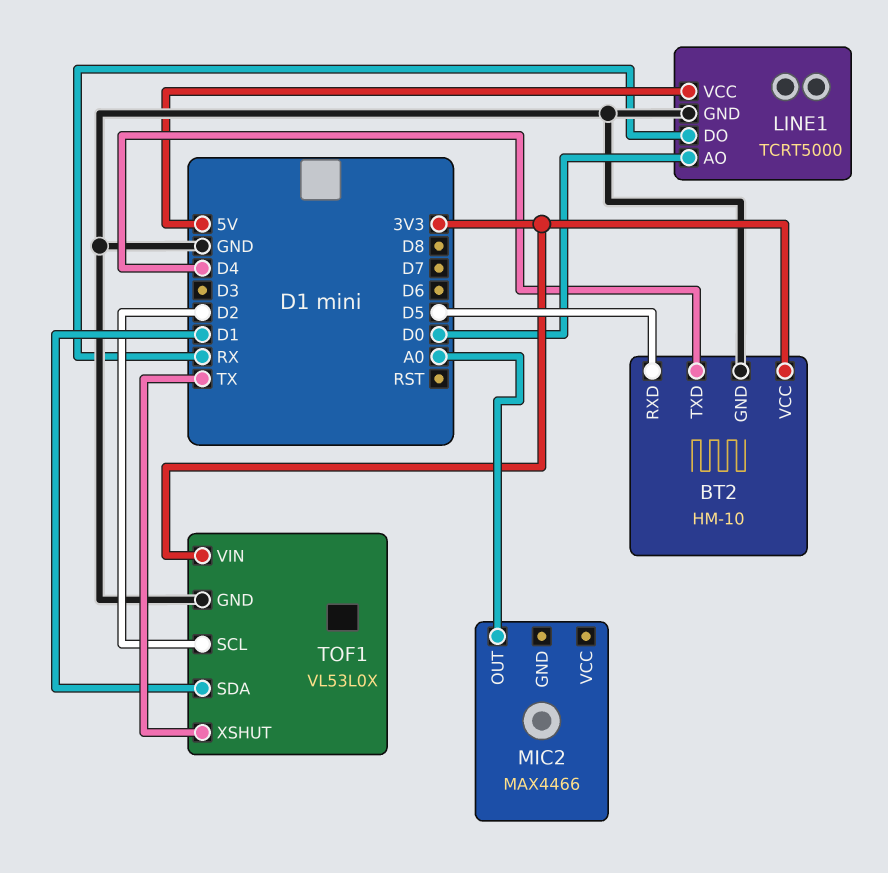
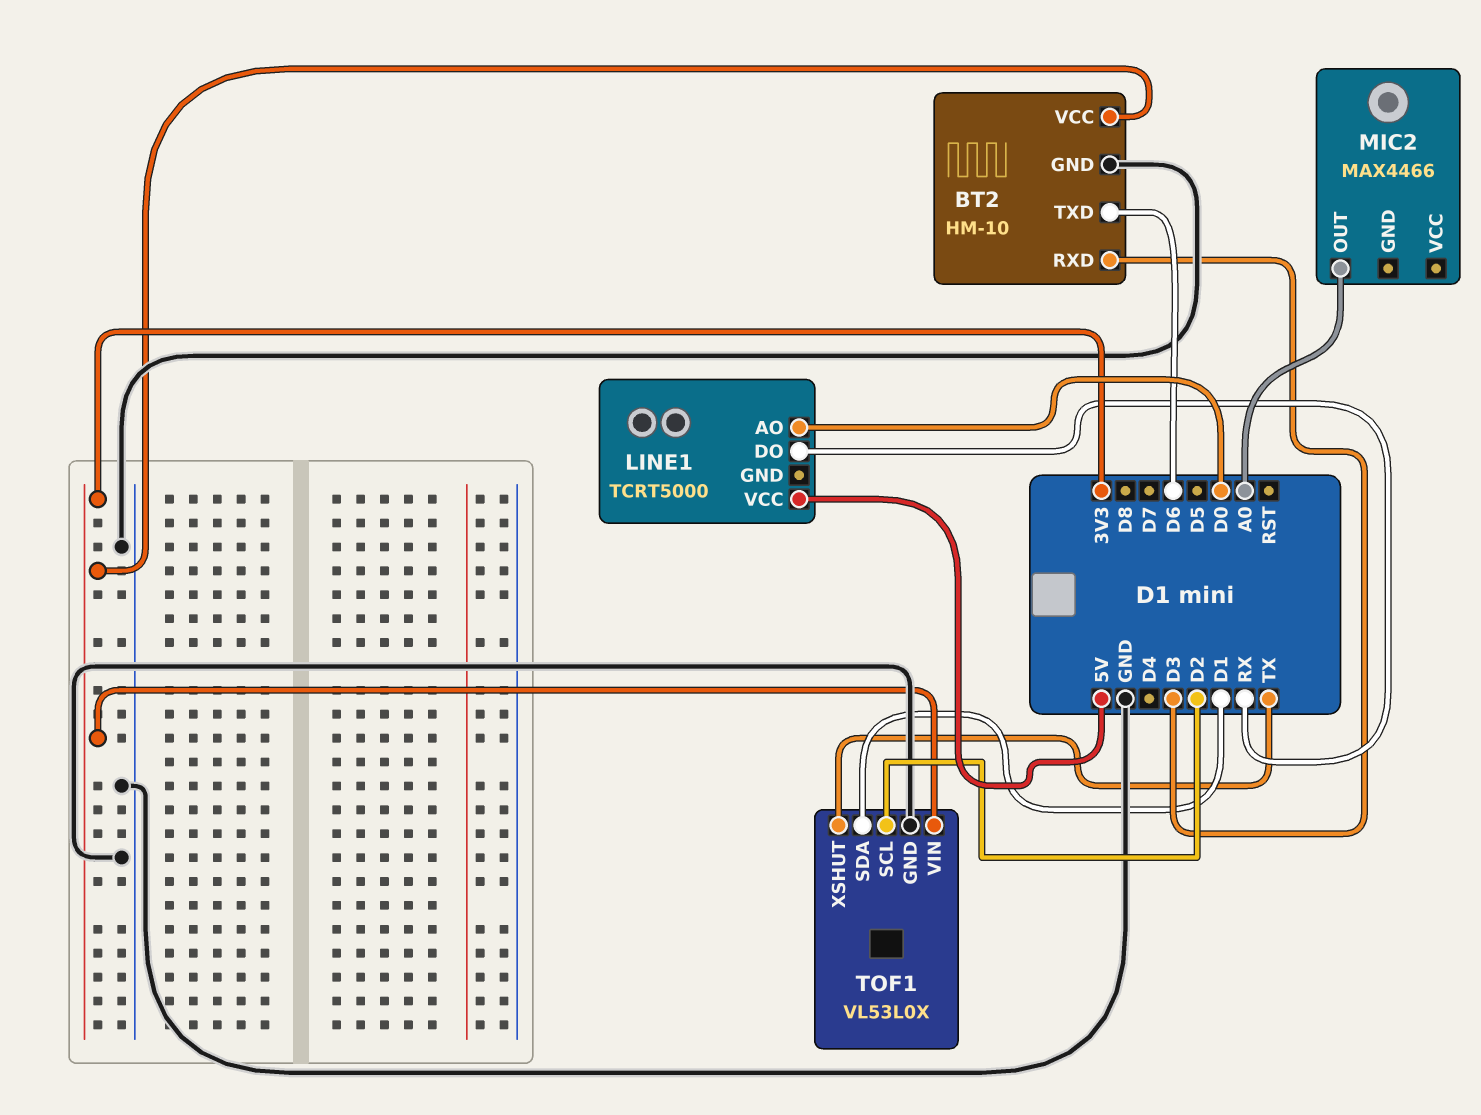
BT2 pin RXD: D5 -> D3
BT2 pin TXD: D4 -> D6
LINE1 pin GND: GND -> none

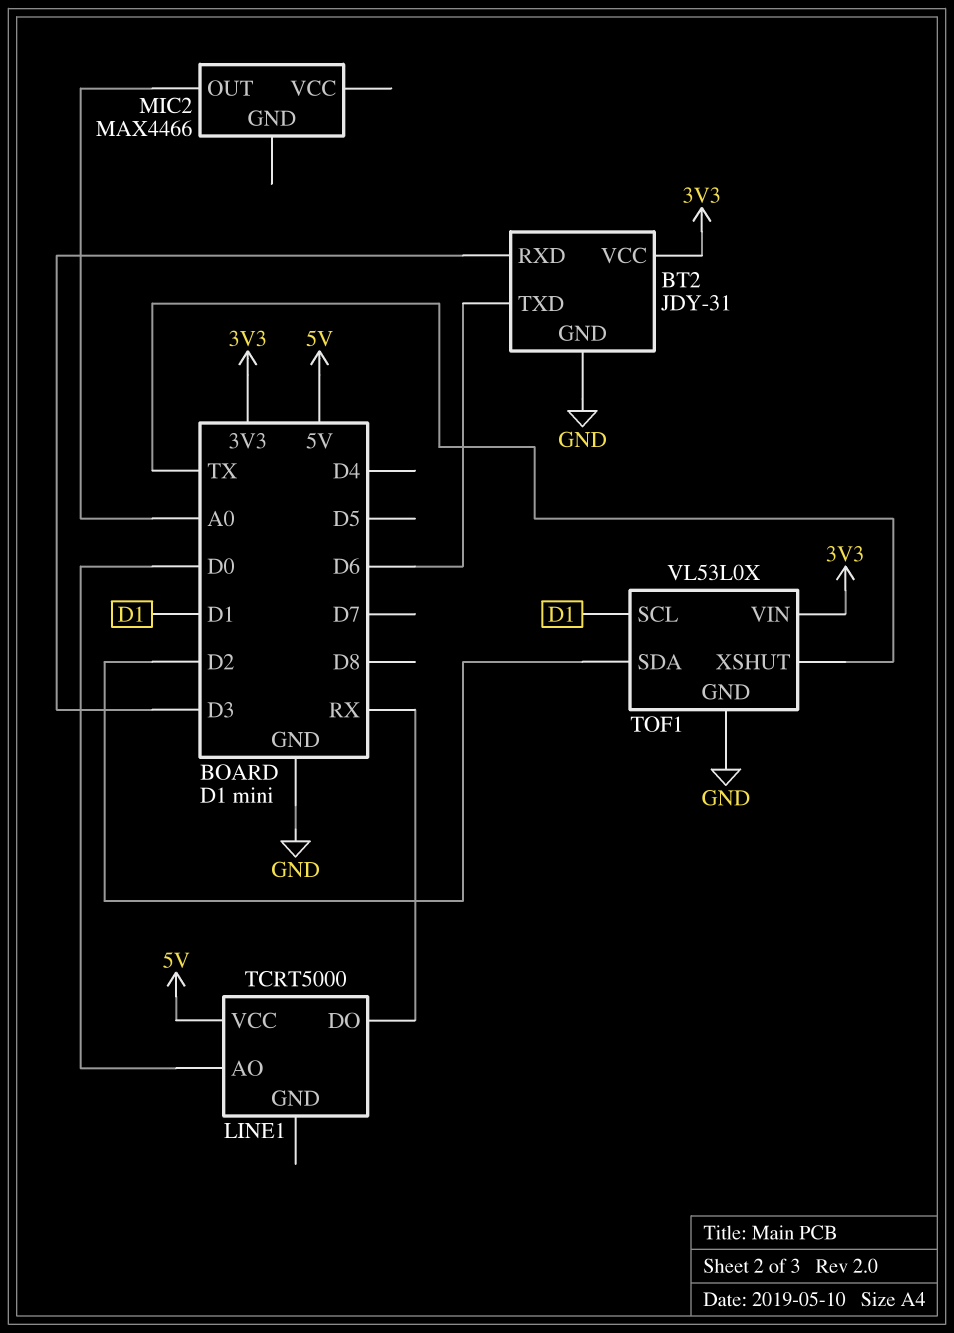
BT2: HM-10 -> JDY-31
TOF1 pin SCL: D2 -> D1
TOF1 pin SDA: D1 -> D2

